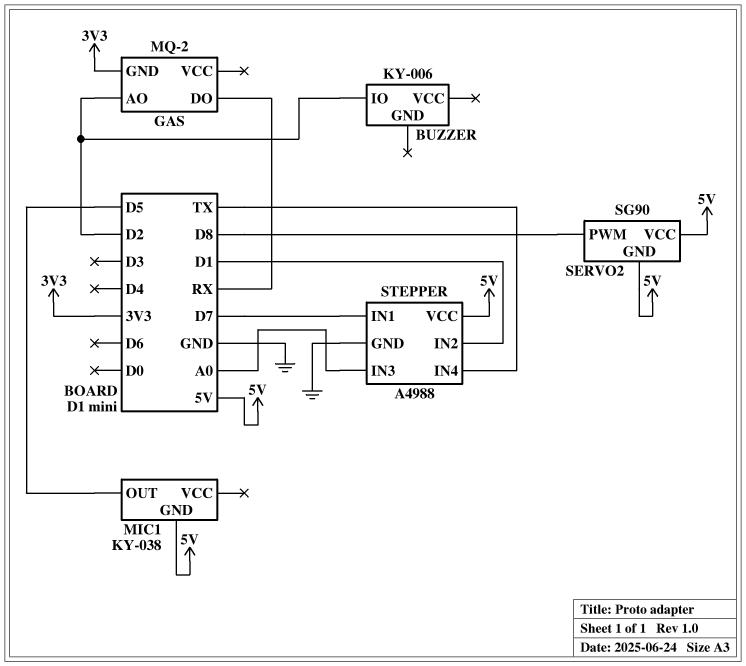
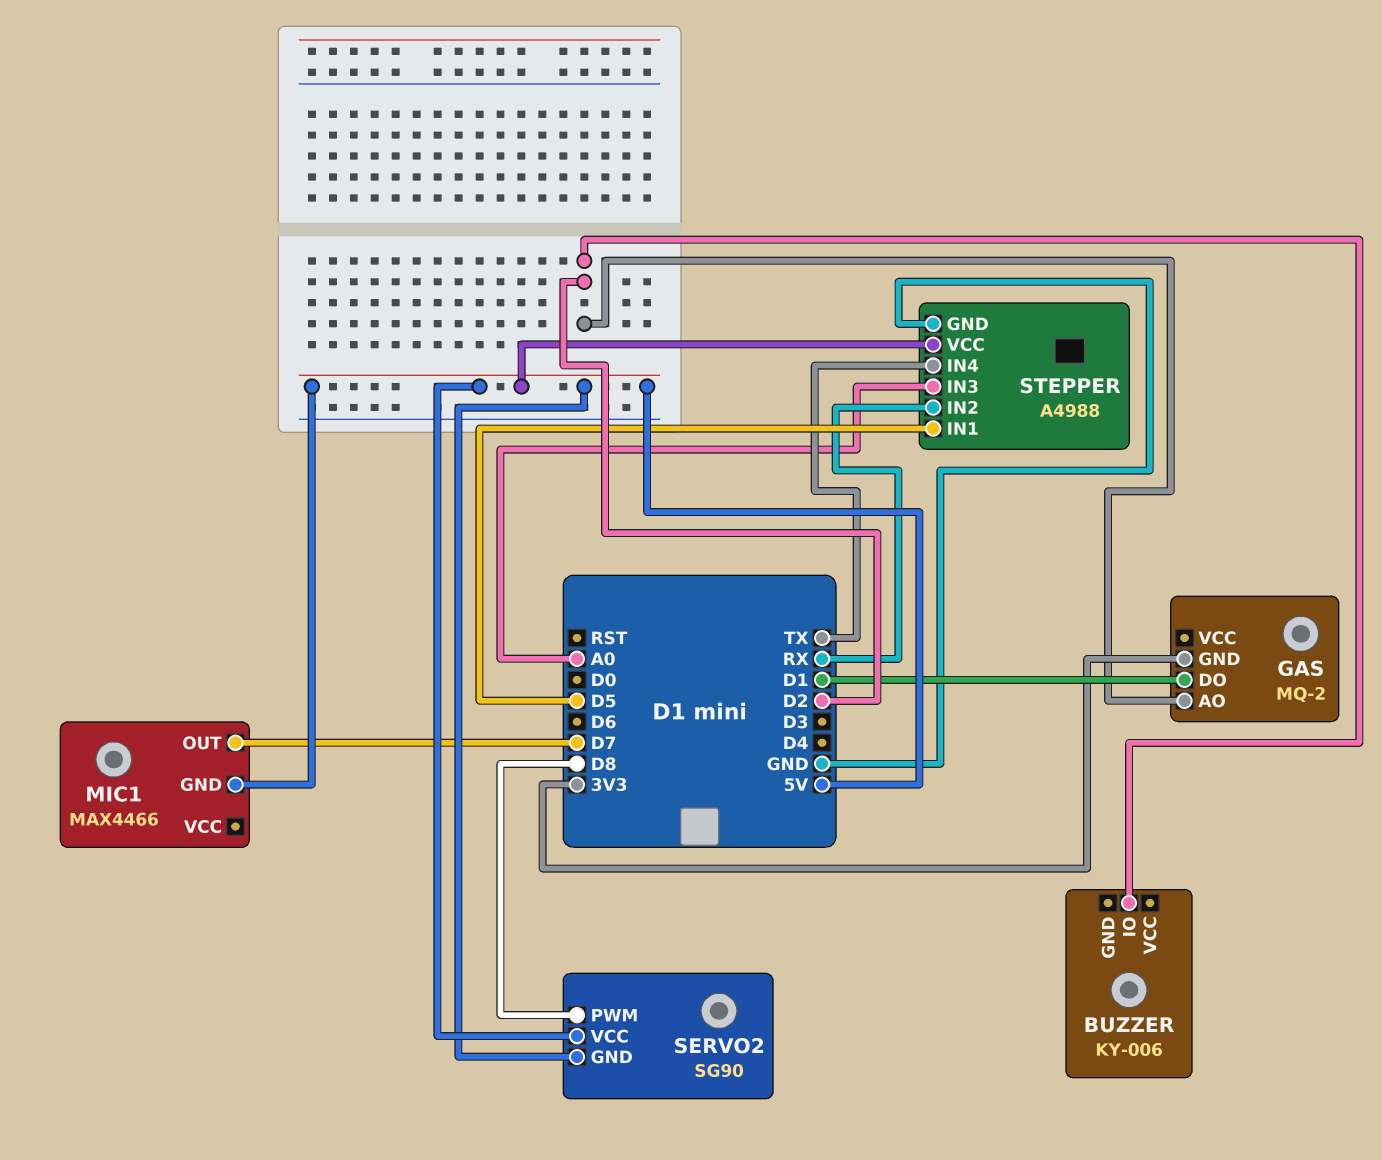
GAS pin DO: RX -> D1
MIC1: KY-038 -> MAX4466
MIC1 pin OUT: D5 -> D7
STEPPER pin IN1: D7 -> D5
STEPPER pin IN2: D1 -> RX

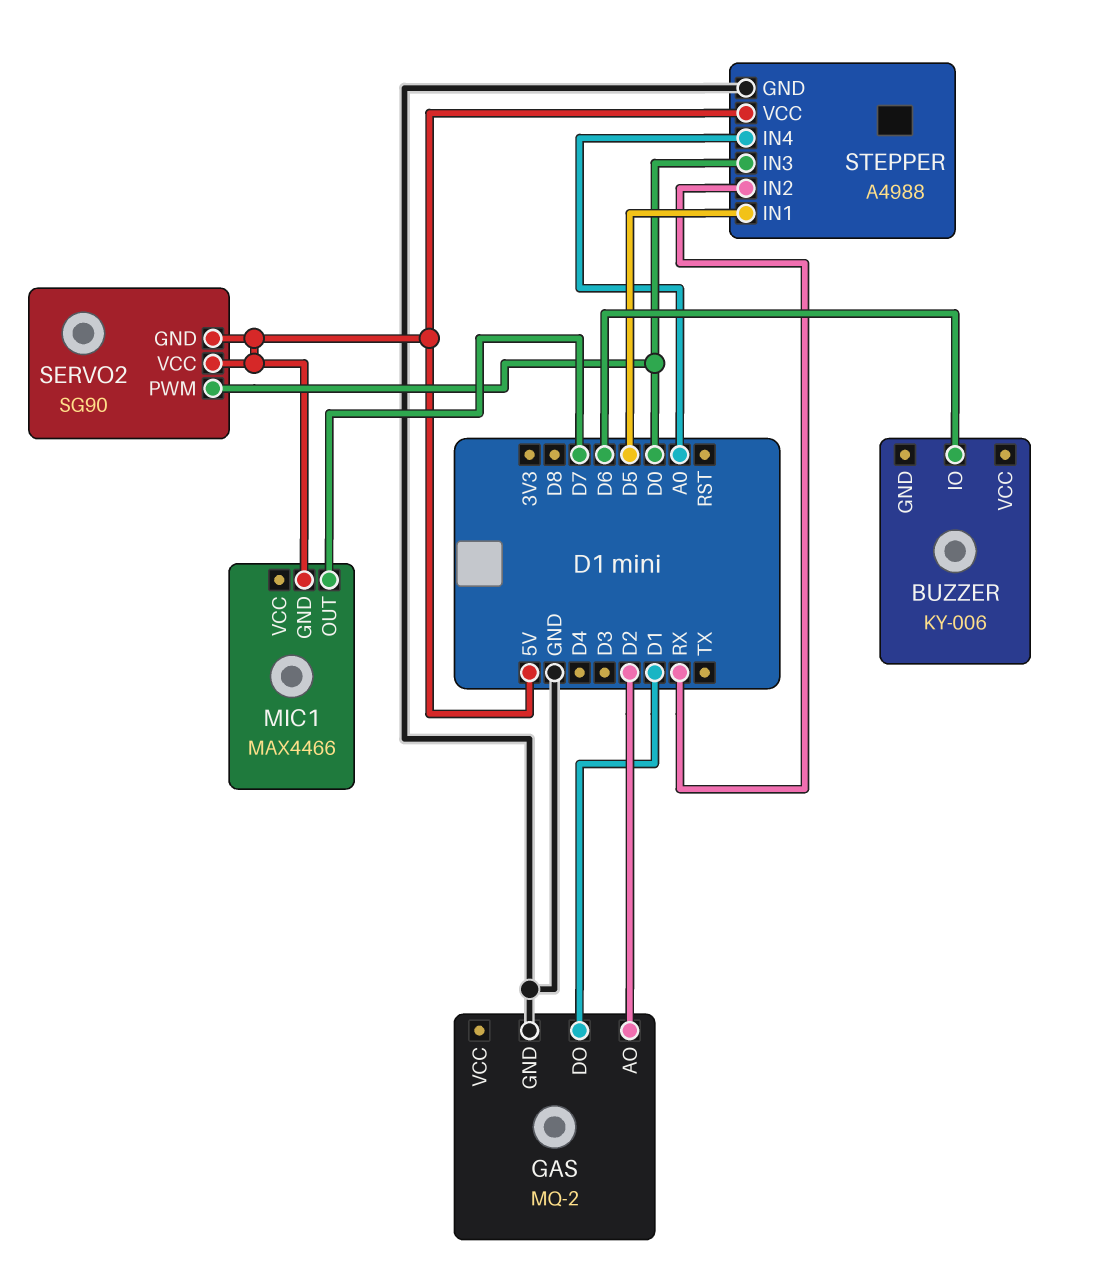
BUZZER pin IO: D2 -> D6
GAS pin GND: 3V3 -> GND
SERVO2 pin PWM: D8 -> D0
STEPPER pin IN3: A0 -> D0
STEPPER pin IN4: TX -> A0

